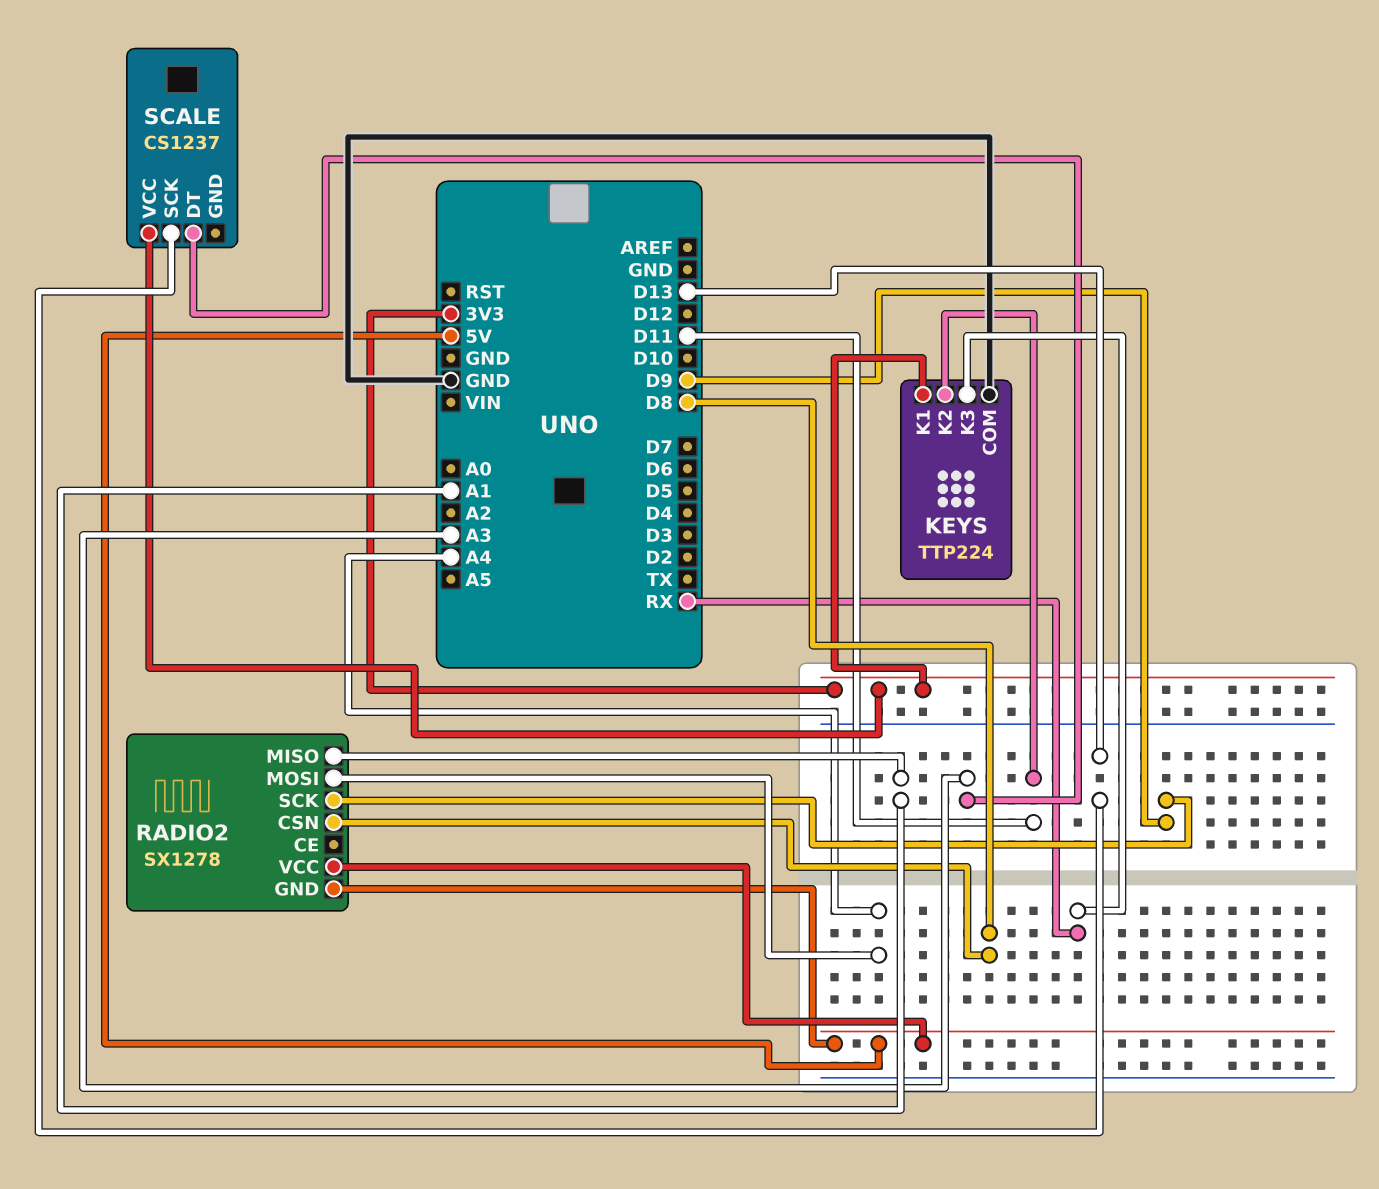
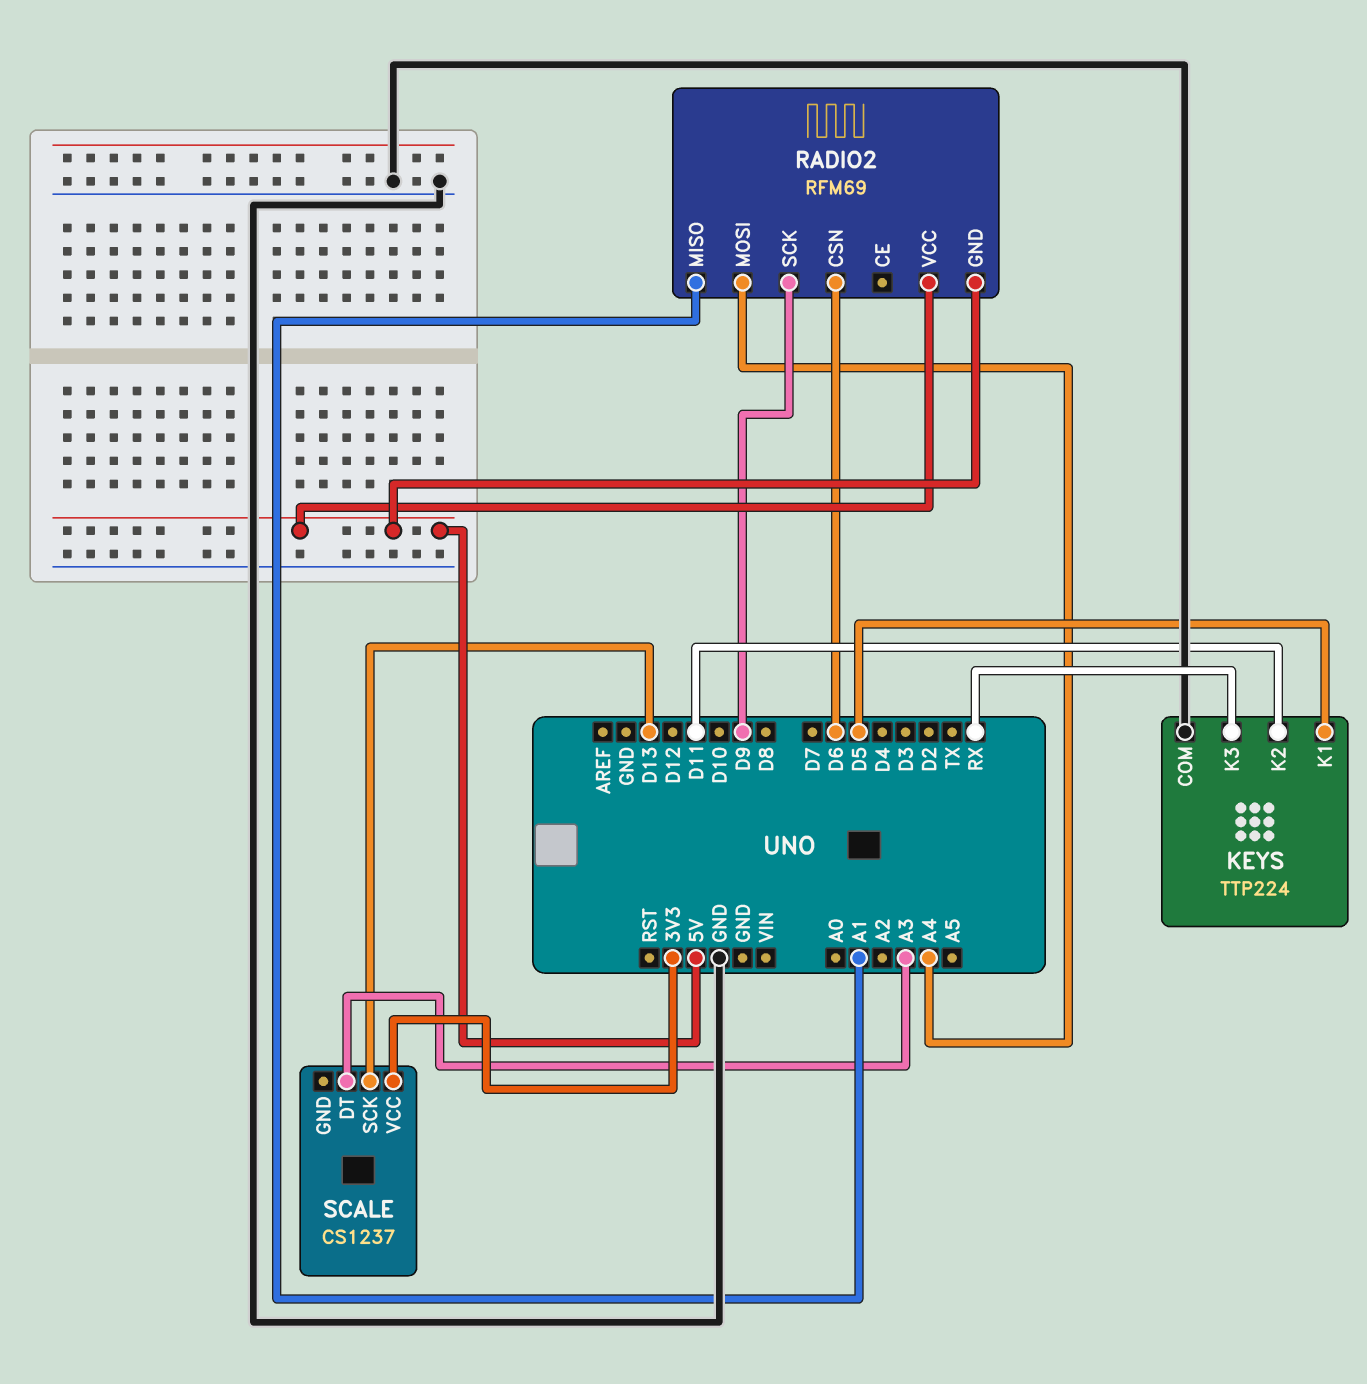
KEYS pin K1: 3V3 -> D5
RADIO2: SX1278 -> RFM69
RADIO2 pin CSN: D8 -> D6

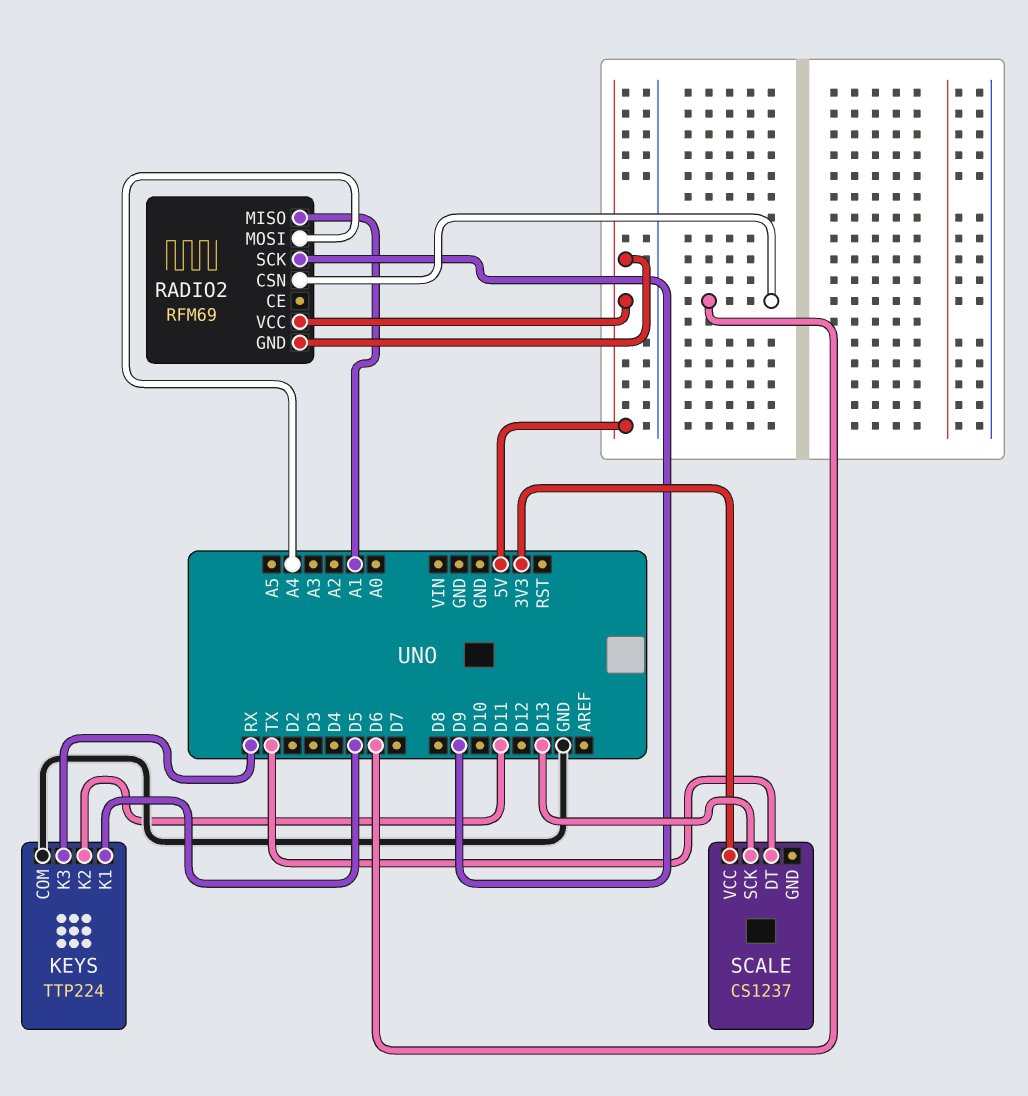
SCALE pin DT: A3 -> TX

